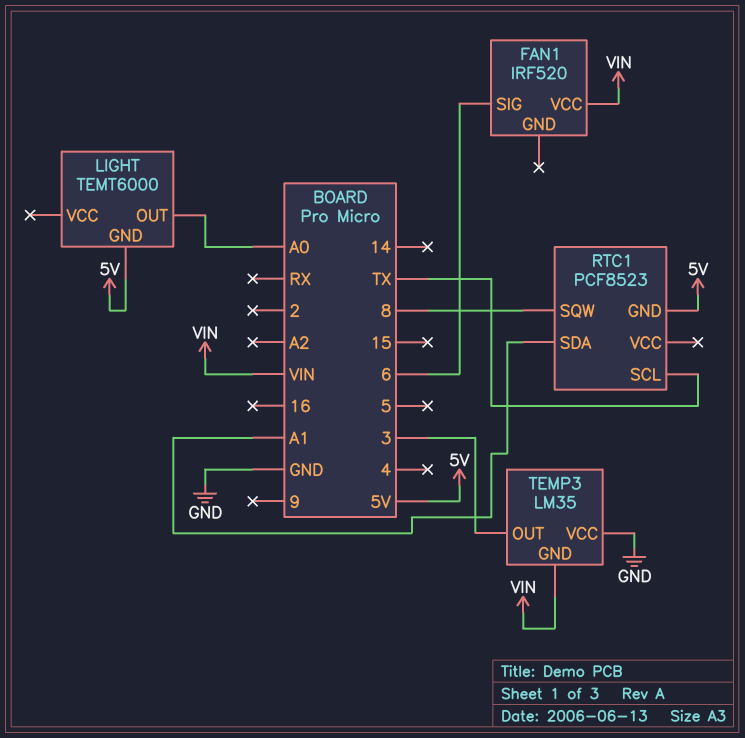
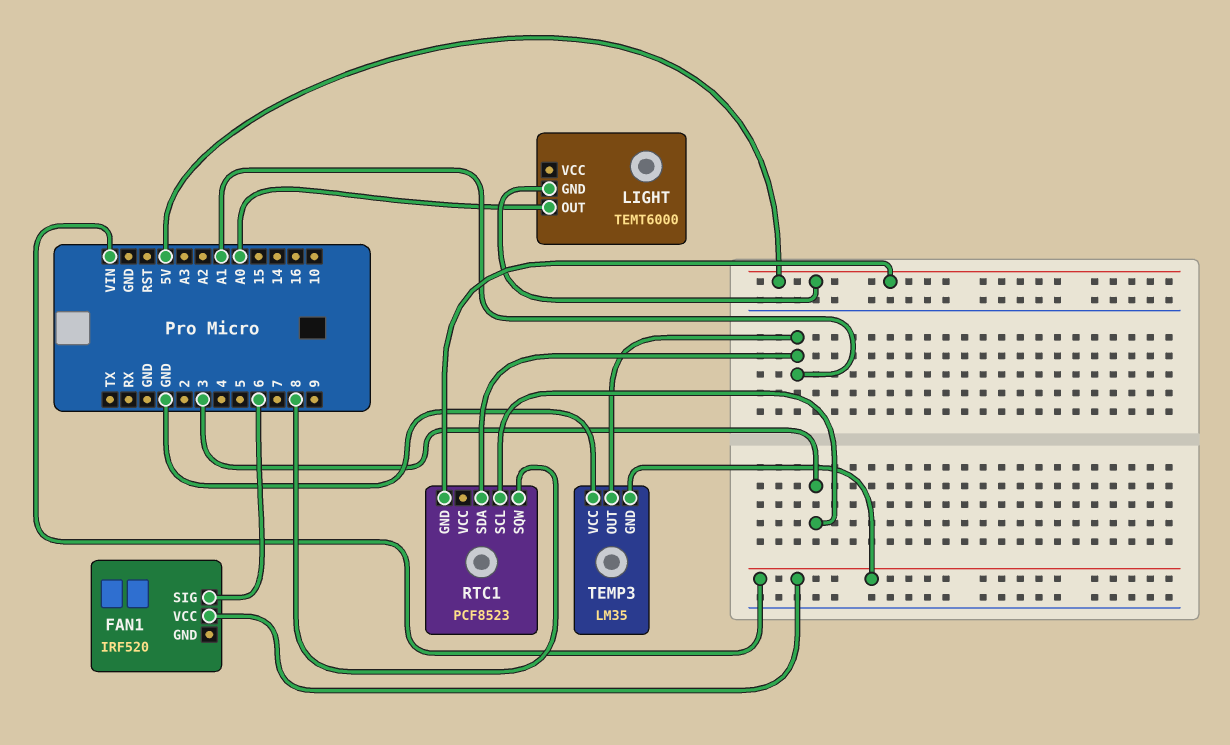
RTC1 pin SCL: TX -> 3
TEMP3 pin OUT: 3 -> A1

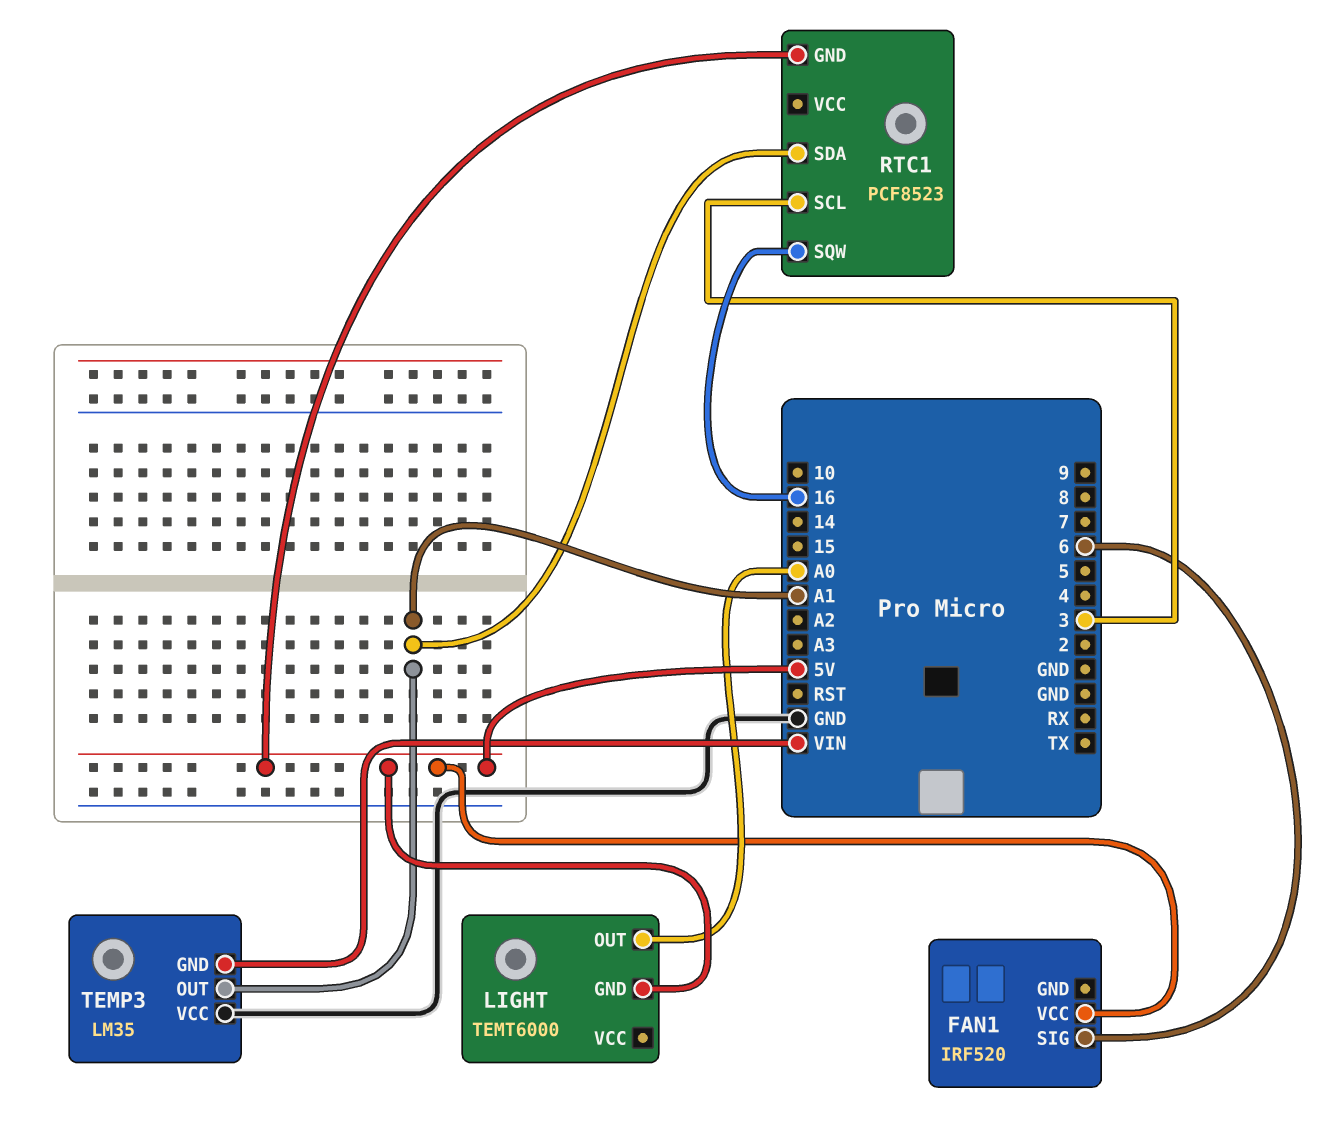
FAN1 pin VCC: VIN -> 5V
RTC1 pin SQW: 8 -> 16

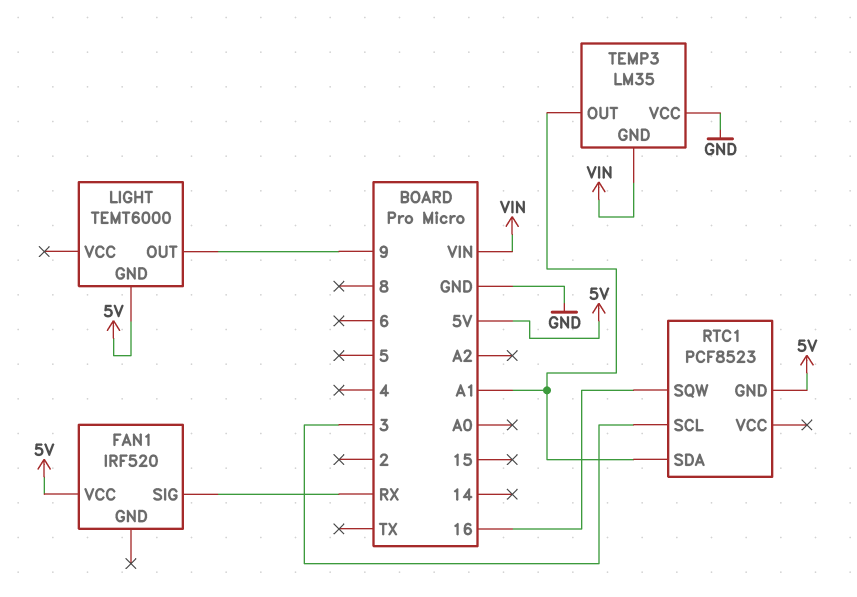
FAN1 pin SIG: 6 -> RX
LIGHT pin OUT: A0 -> 9

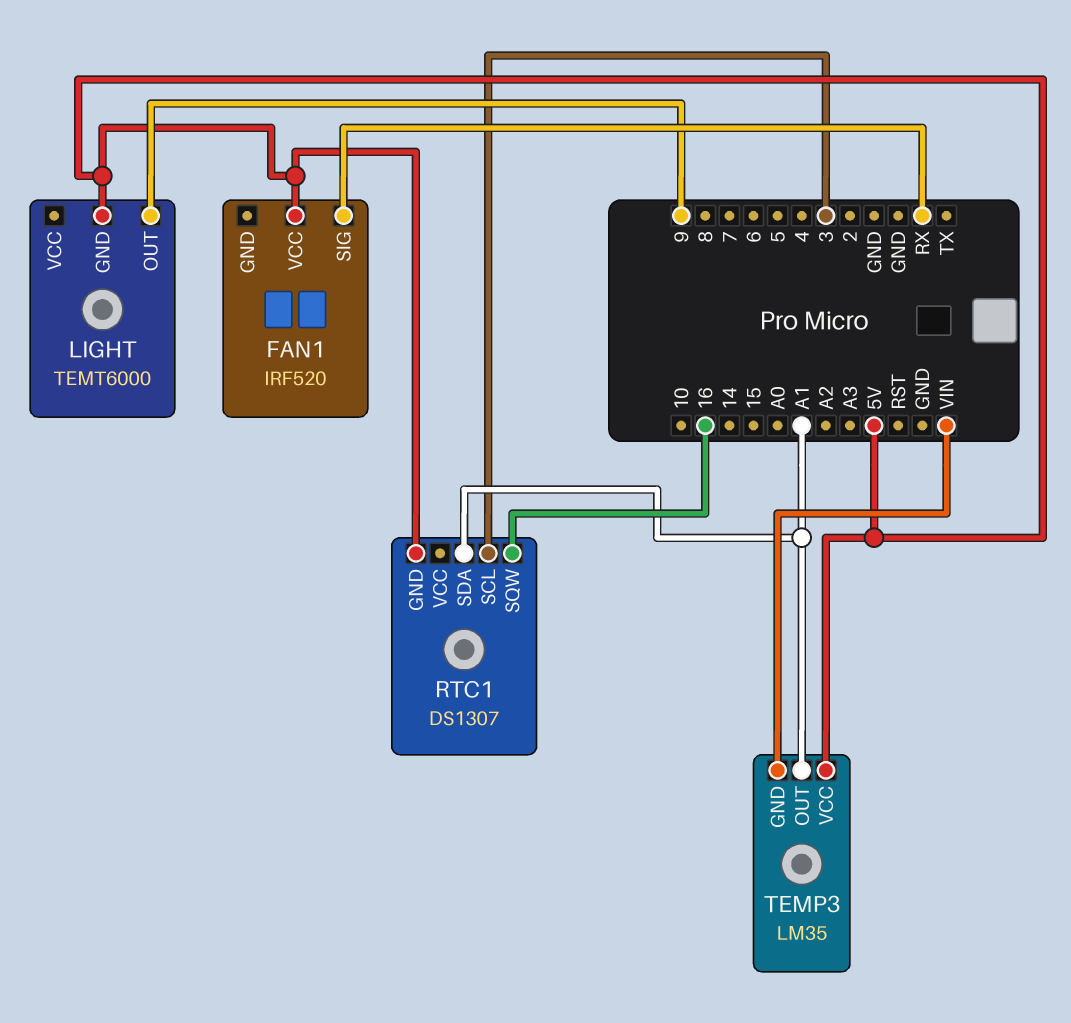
RTC1: PCF8523 -> DS1307
TEMP3 pin VCC: GND -> 5V

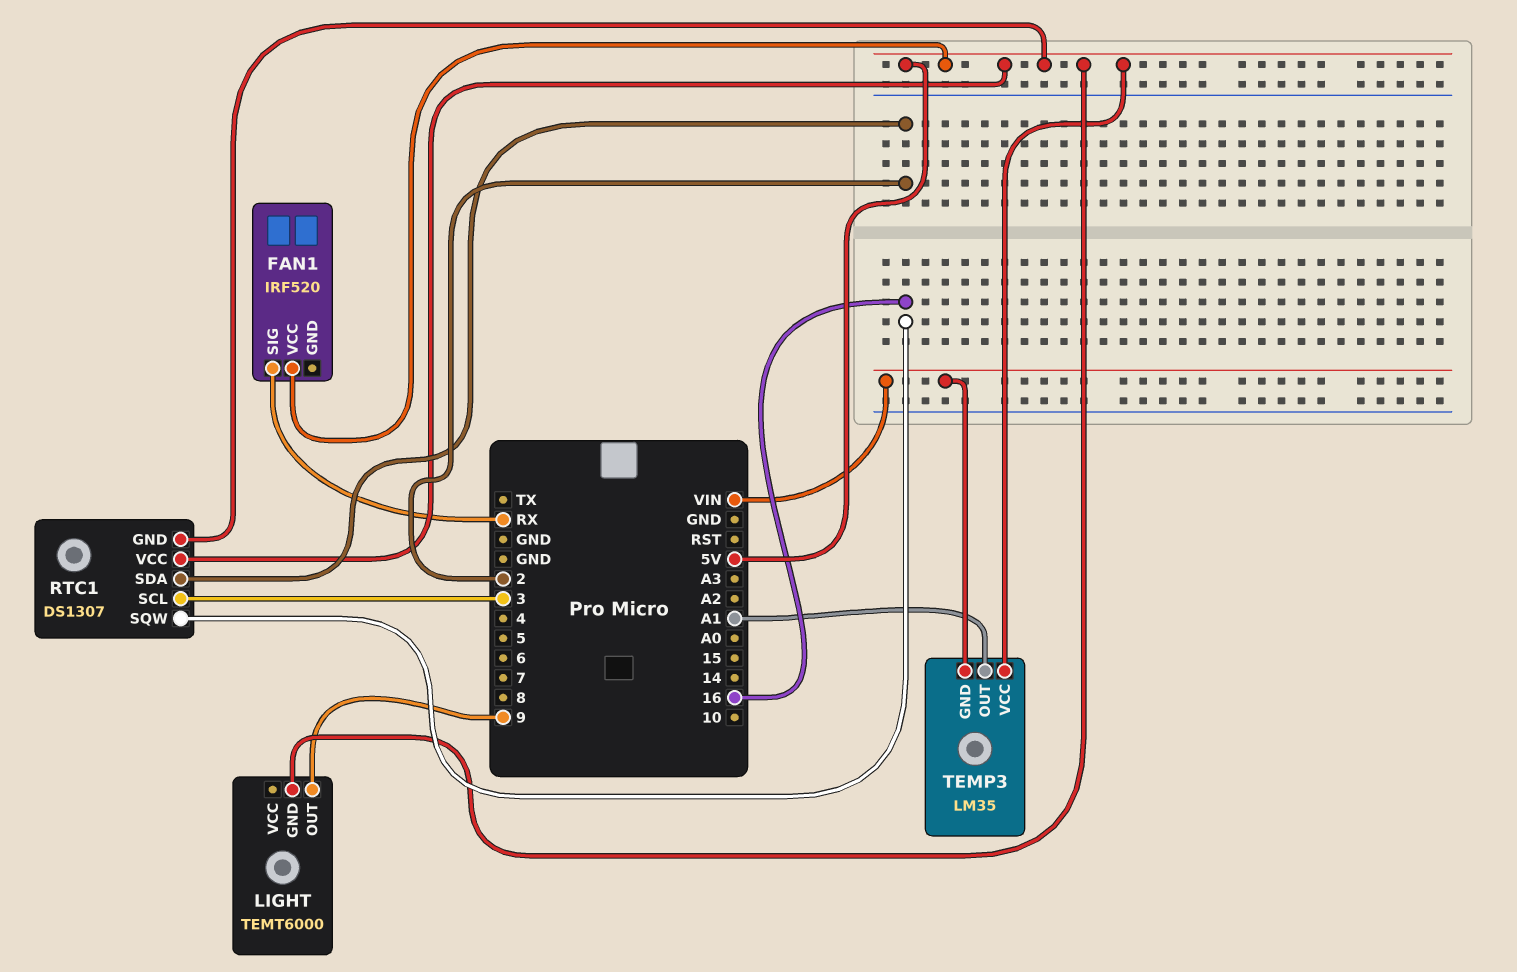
RTC1 pin SDA: A1 -> 2
RTC1 pin VCC: none -> 5V

